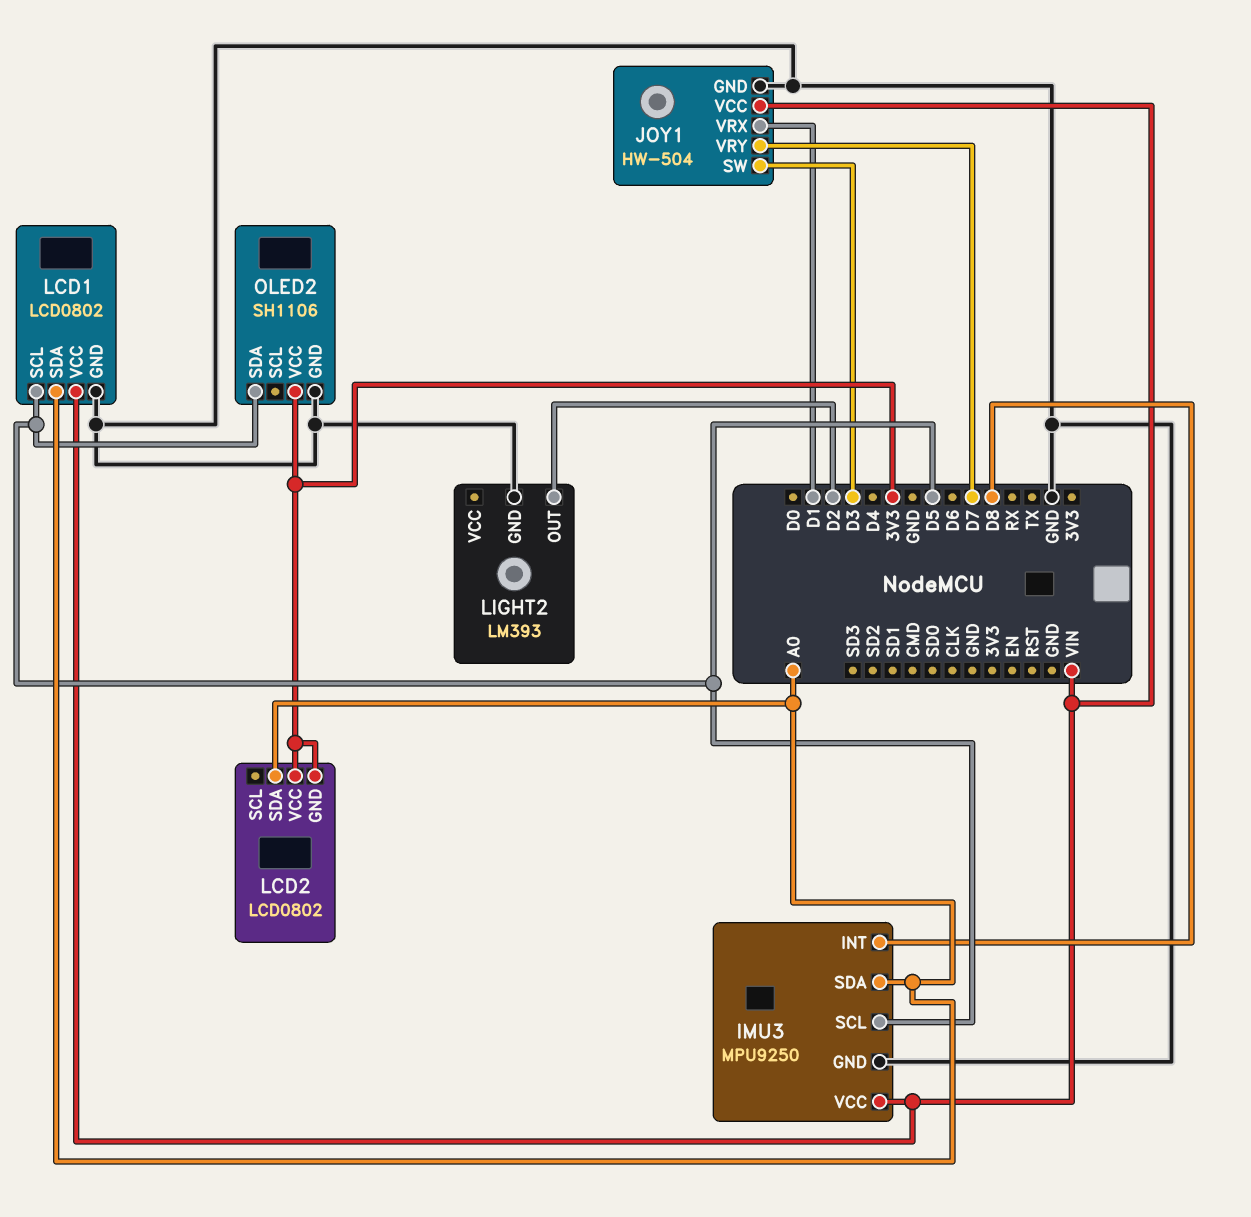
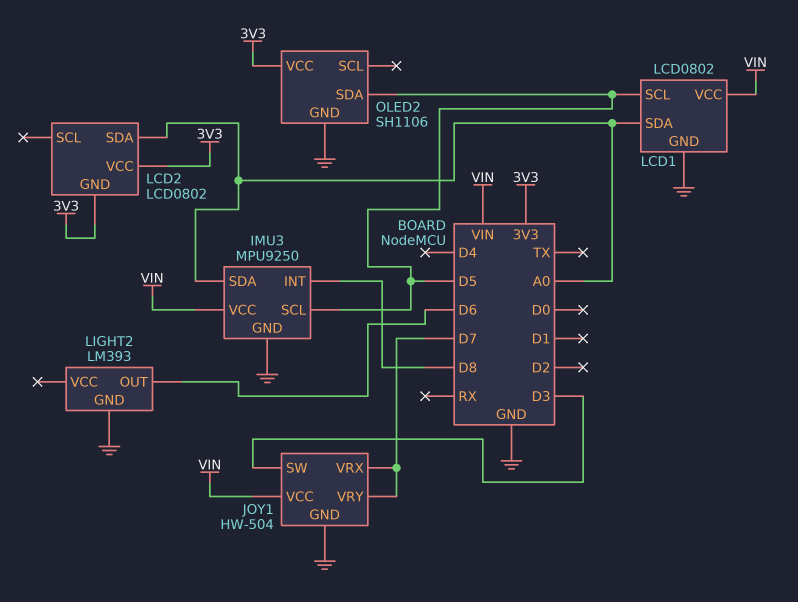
JOY1 pin VRX: D1 -> D7
LIGHT2 pin OUT: D2 -> D6

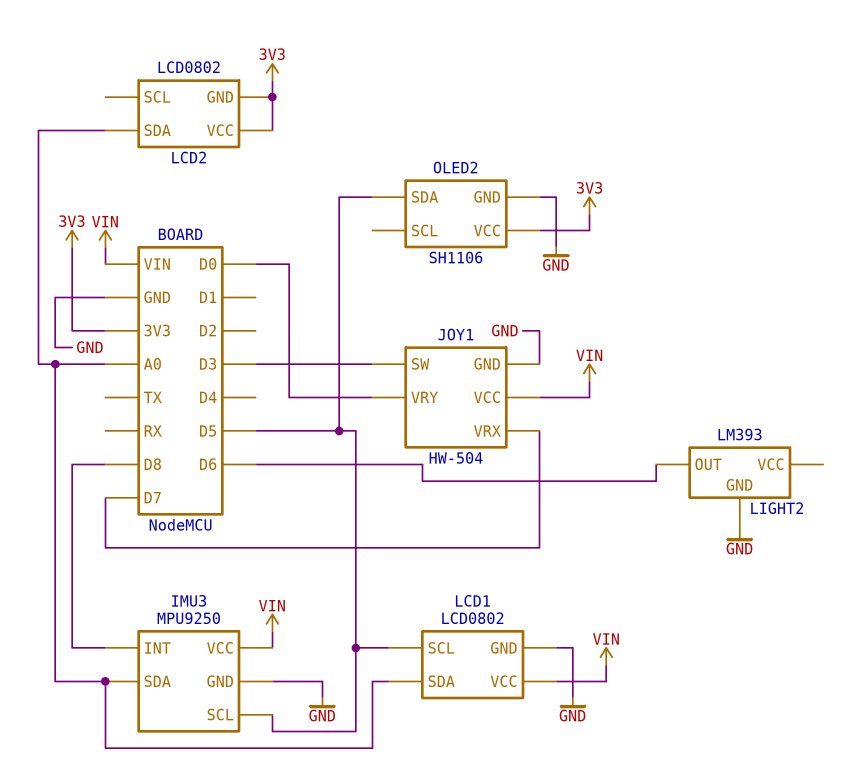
JOY1 pin VRY: D7 -> D0

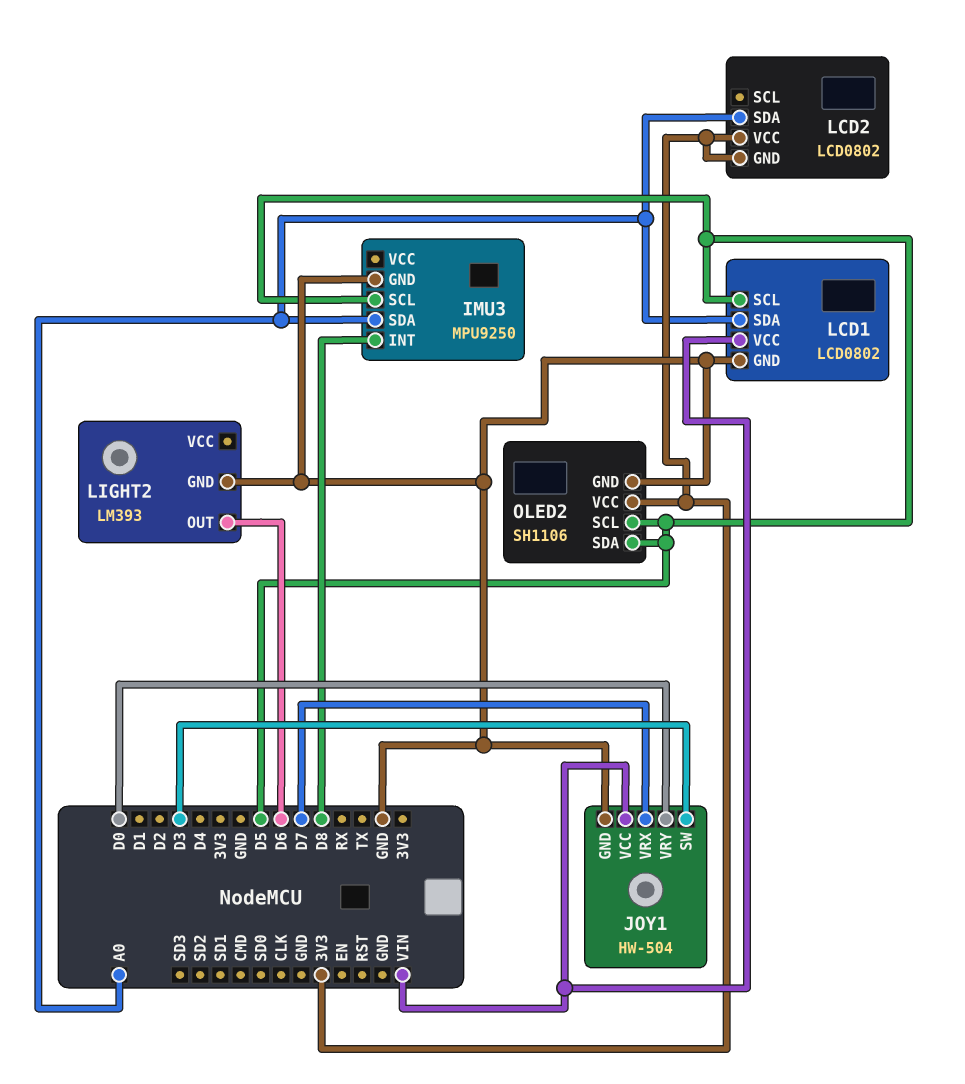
IMU3 pin VCC: VIN -> none
OLED2 pin SCL: none -> D5

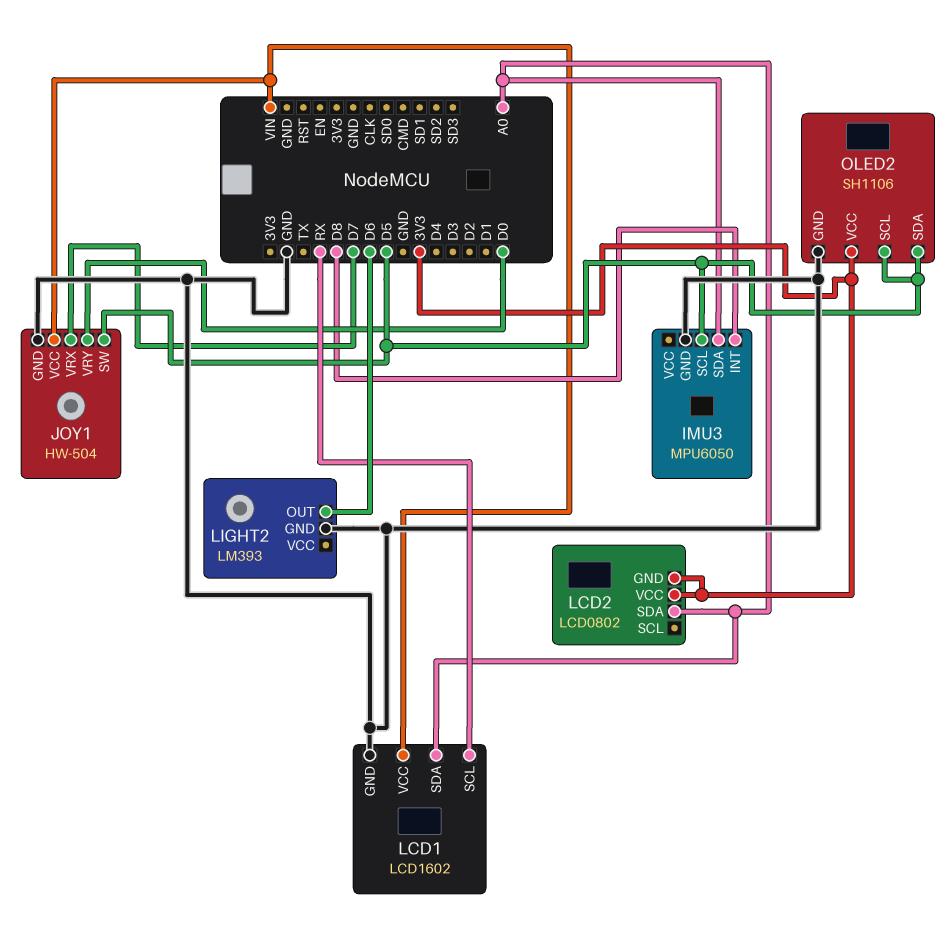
IMU3: MPU9250 -> MPU6050
JOY1 pin SW: D3 -> D5
LCD1: LCD0802 -> LCD1602
LCD1 pin SCL: D5 -> RX

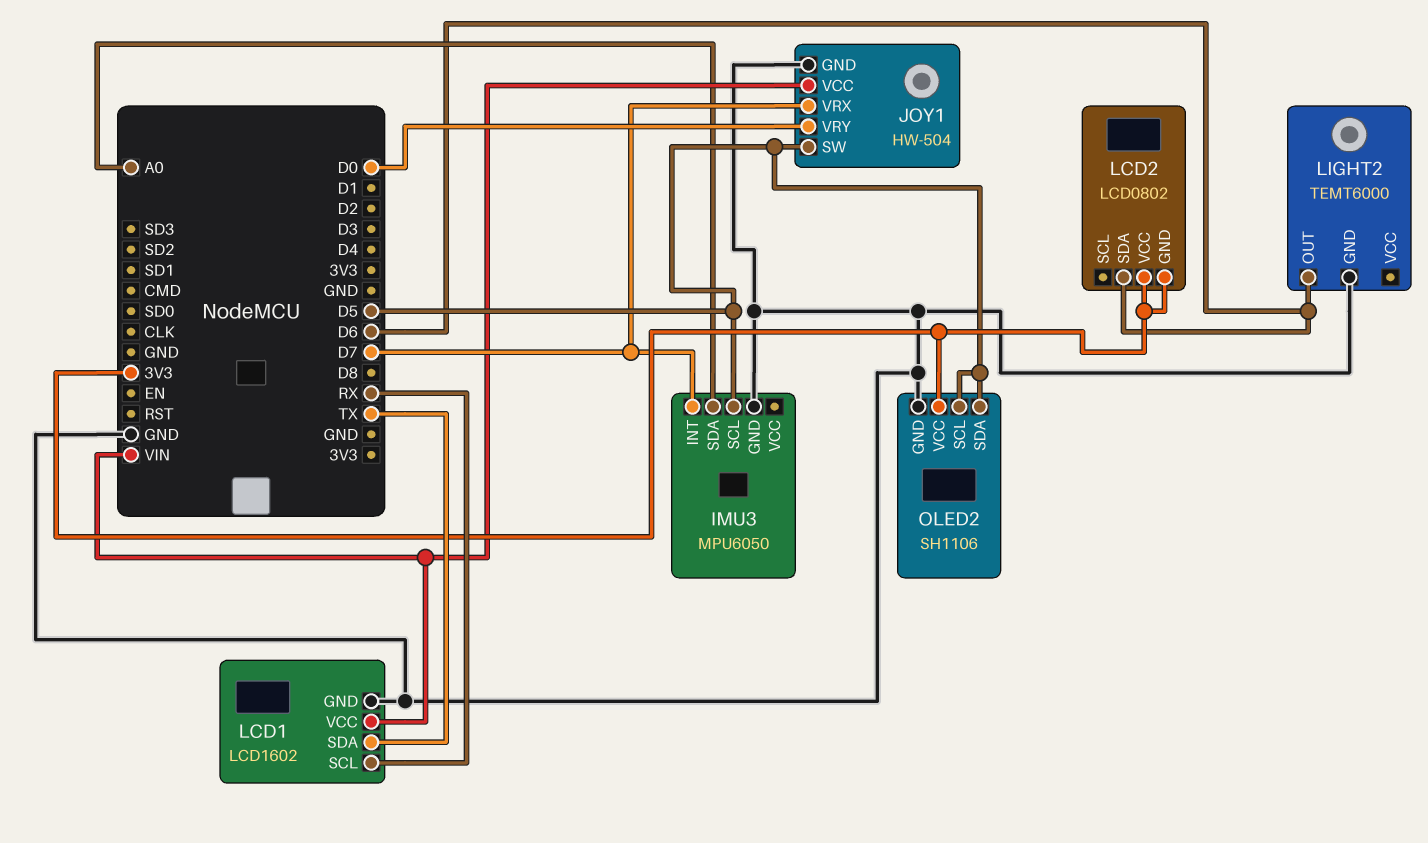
IMU3 pin INT: D8 -> D7
LCD1 pin SDA: A0 -> TX
LCD2 pin SDA: A0 -> D6
LIGHT2: LM393 -> TEMT6000

